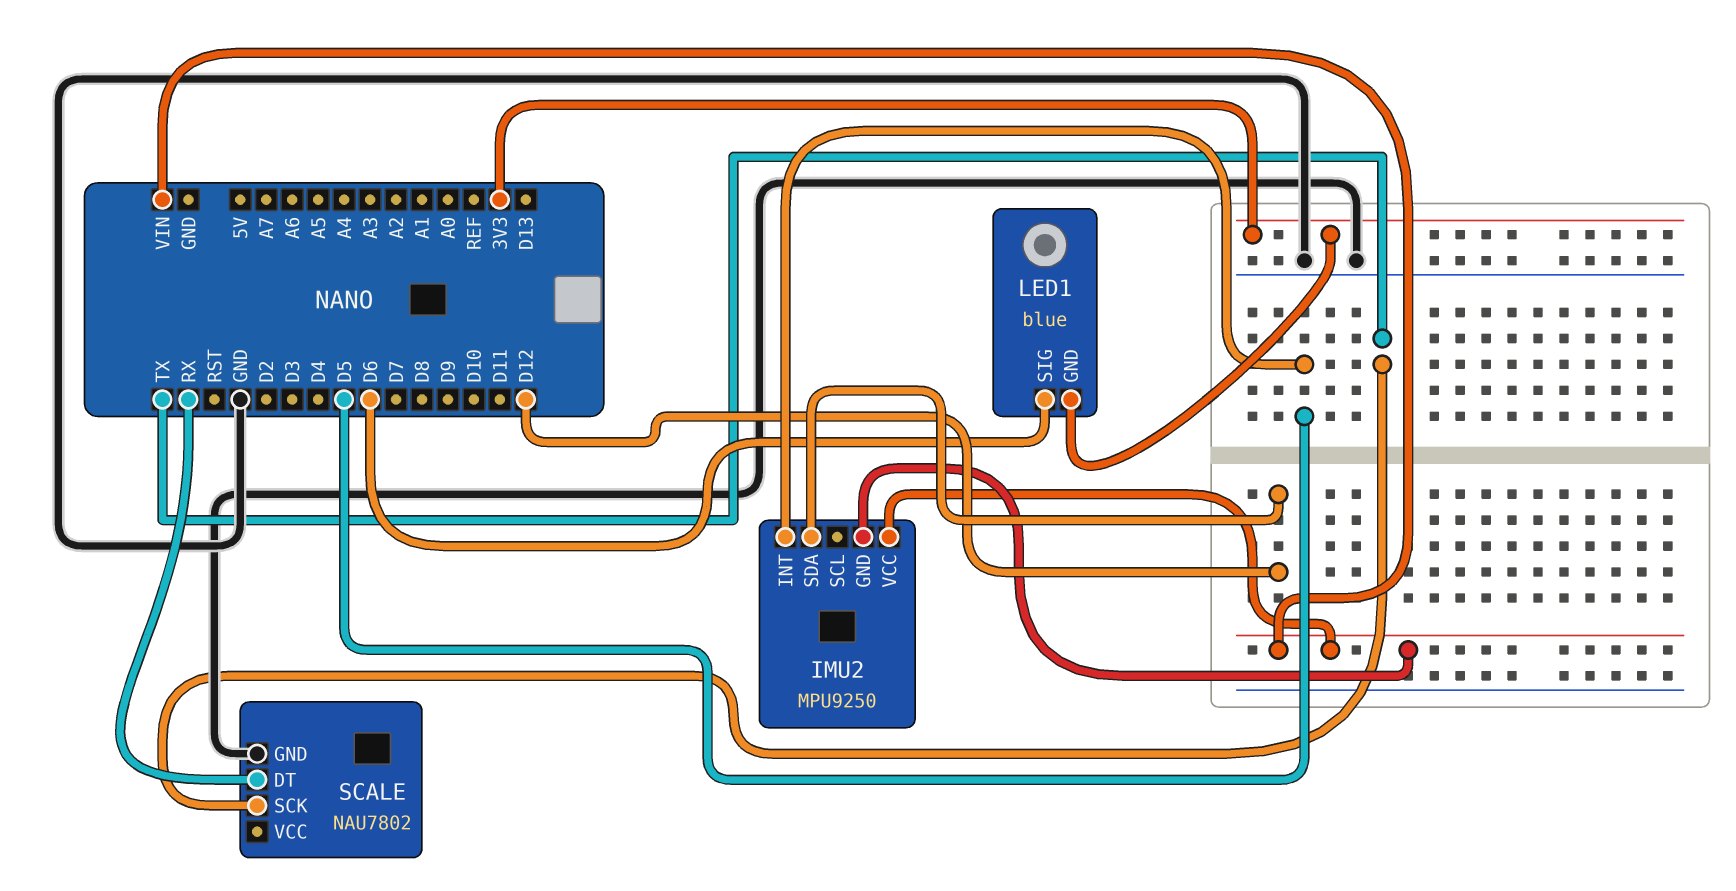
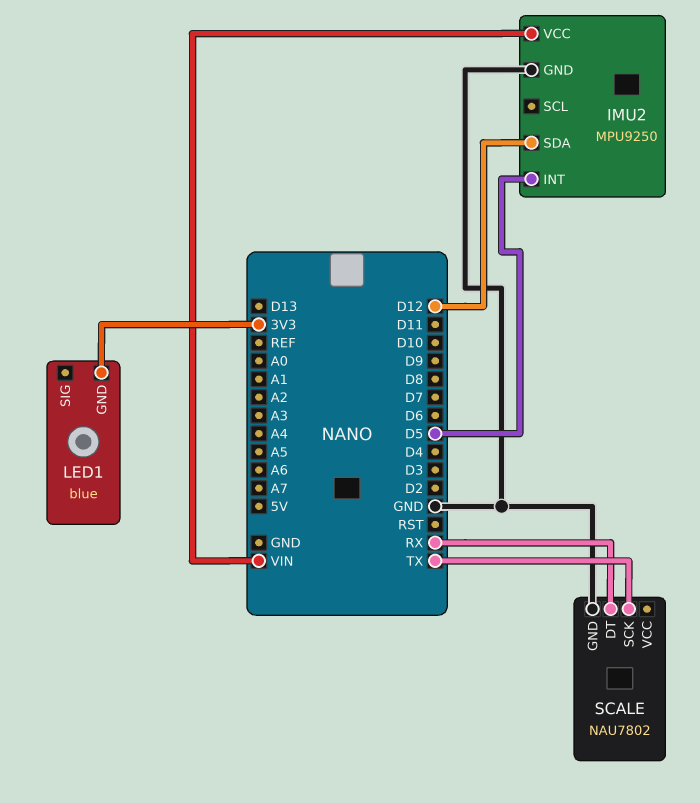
IMU2 pin GND: VIN -> GND
LED1 pin SIG: D6 -> none

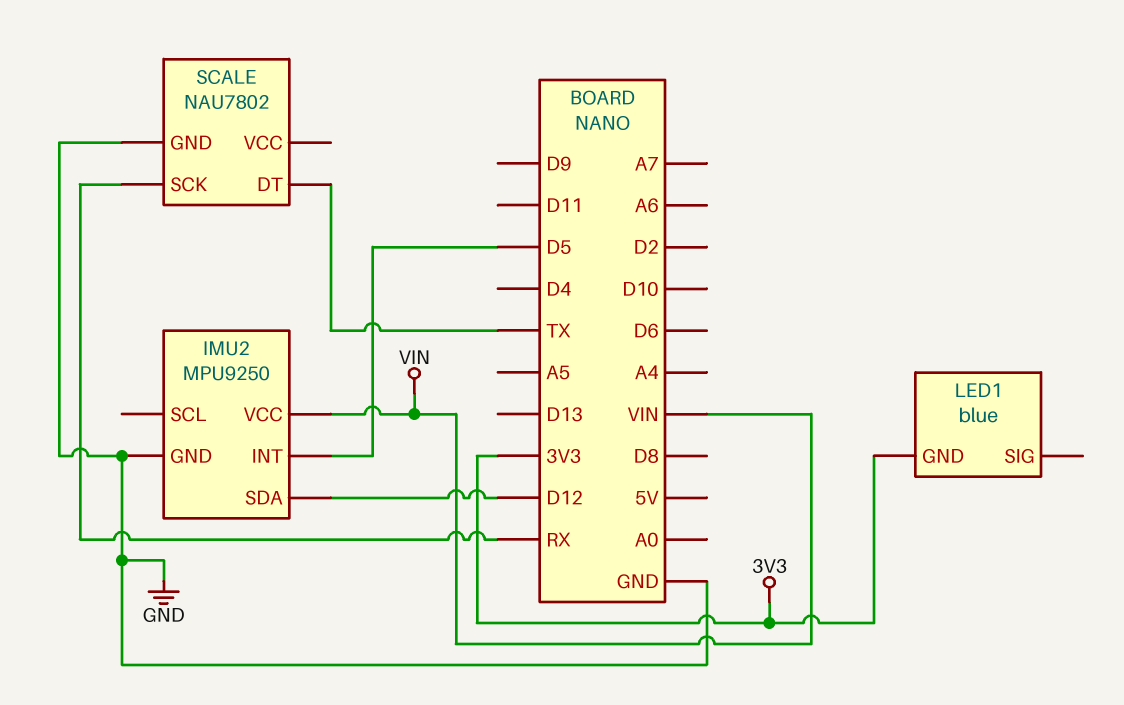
SCALE pin DT: RX -> TX
SCALE pin SCK: TX -> RX

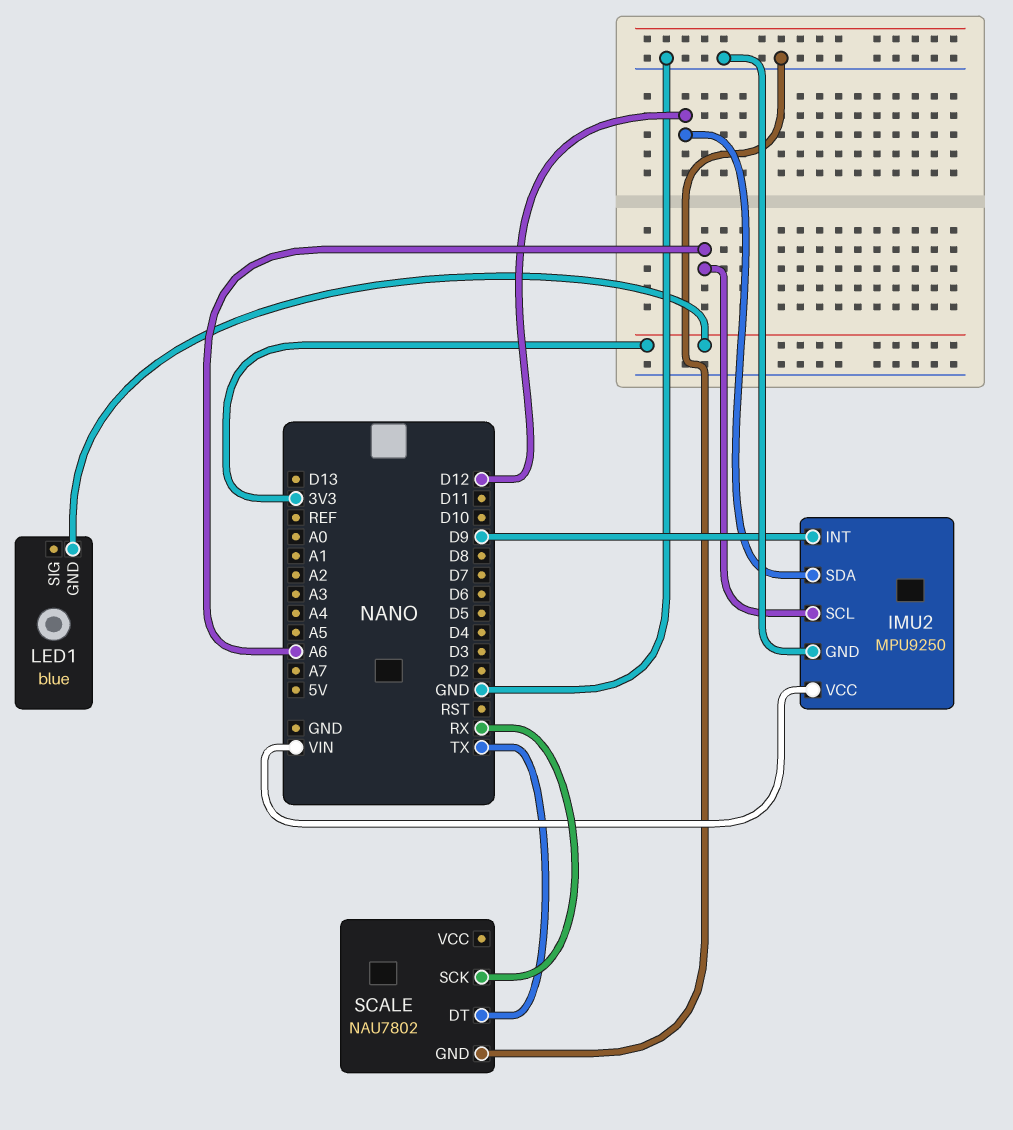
IMU2 pin INT: D5 -> D9
IMU2 pin SCL: none -> A6

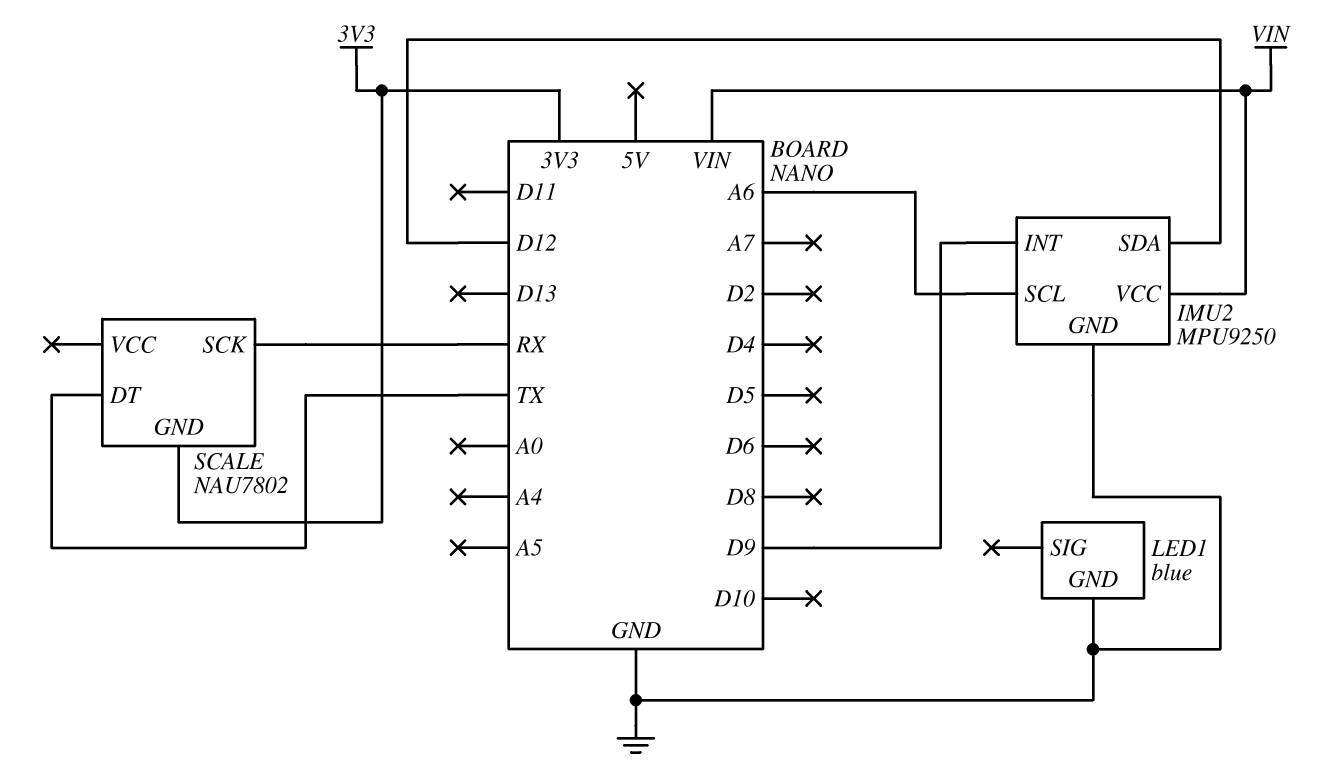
LED1 pin GND: 3V3 -> GND
SCALE pin GND: GND -> 3V3

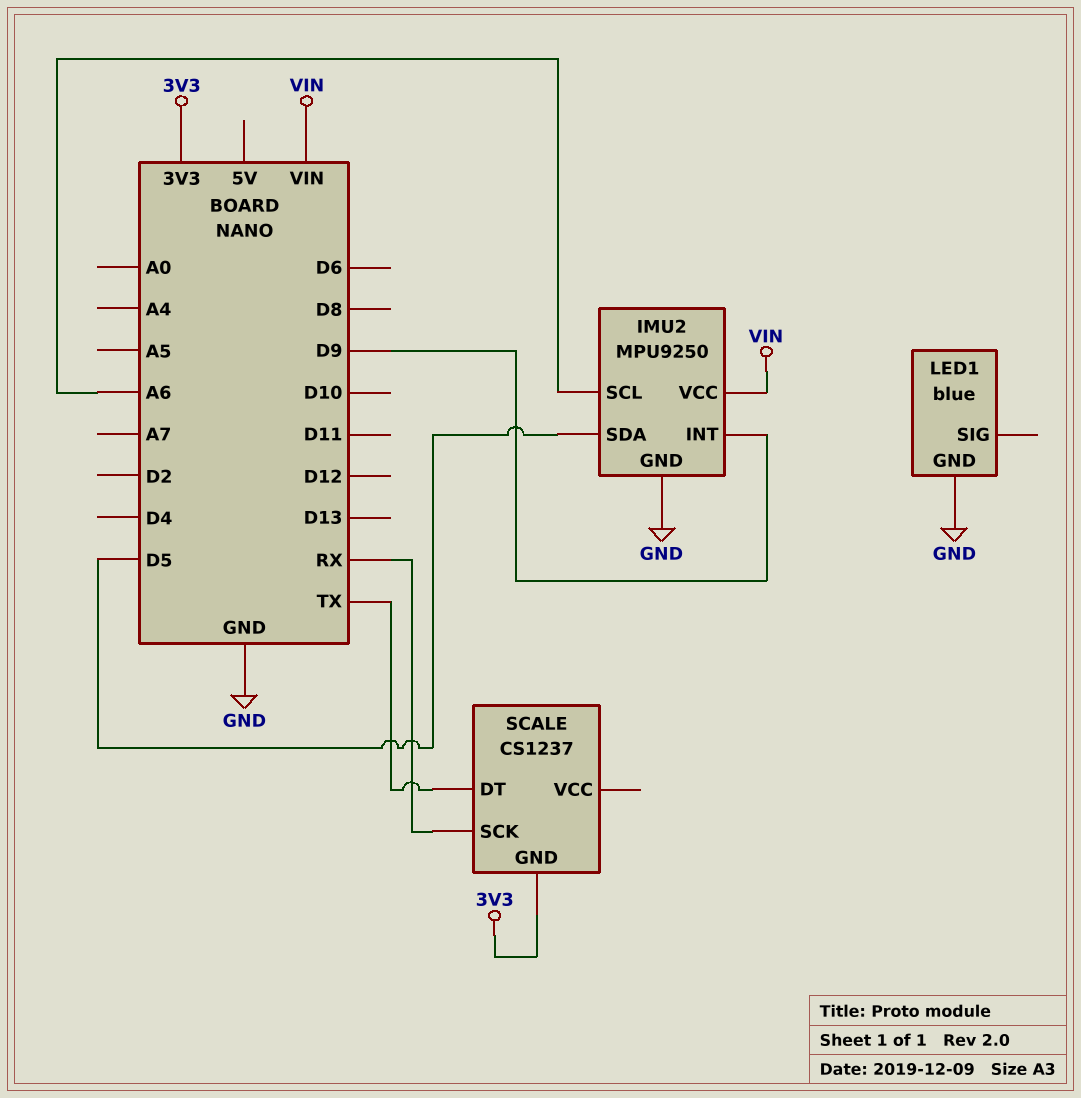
IMU2 pin SDA: D12 -> D5
SCALE: NAU7802 -> CS1237

